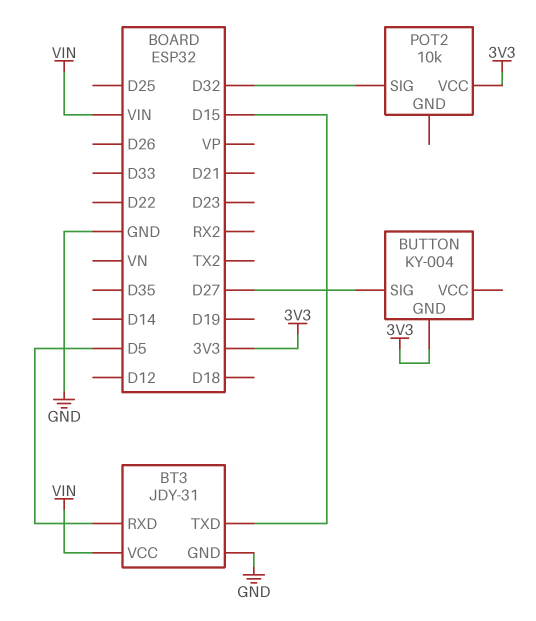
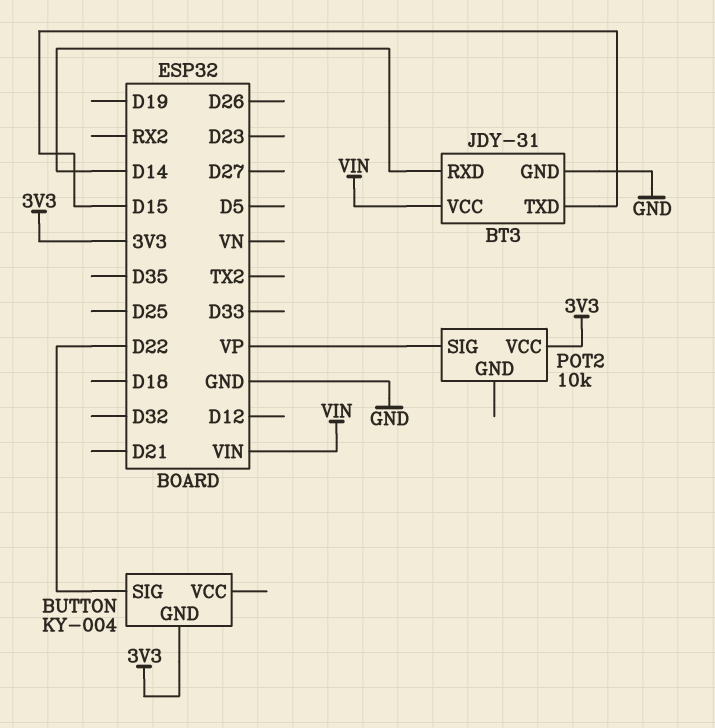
BT3 pin RXD: D5 -> D14
BUTTON pin SIG: D27 -> D22
POT2 pin SIG: D32 -> VP

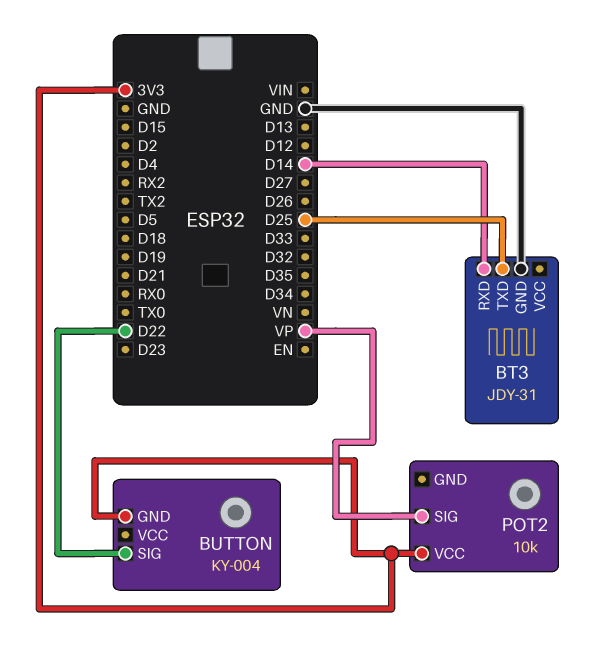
BT3 pin TXD: D15 -> D25
BT3 pin VCC: VIN -> none

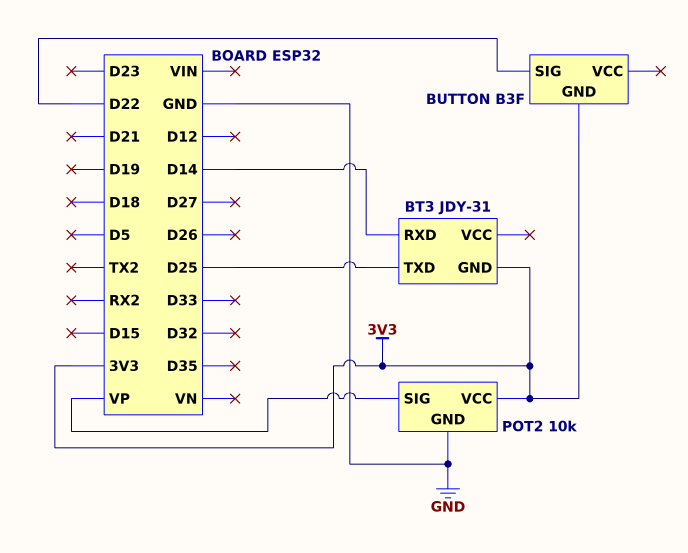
BT3 pin GND: GND -> 3V3
BUTTON: KY-004 -> B3F
POT2 pin GND: none -> GND

